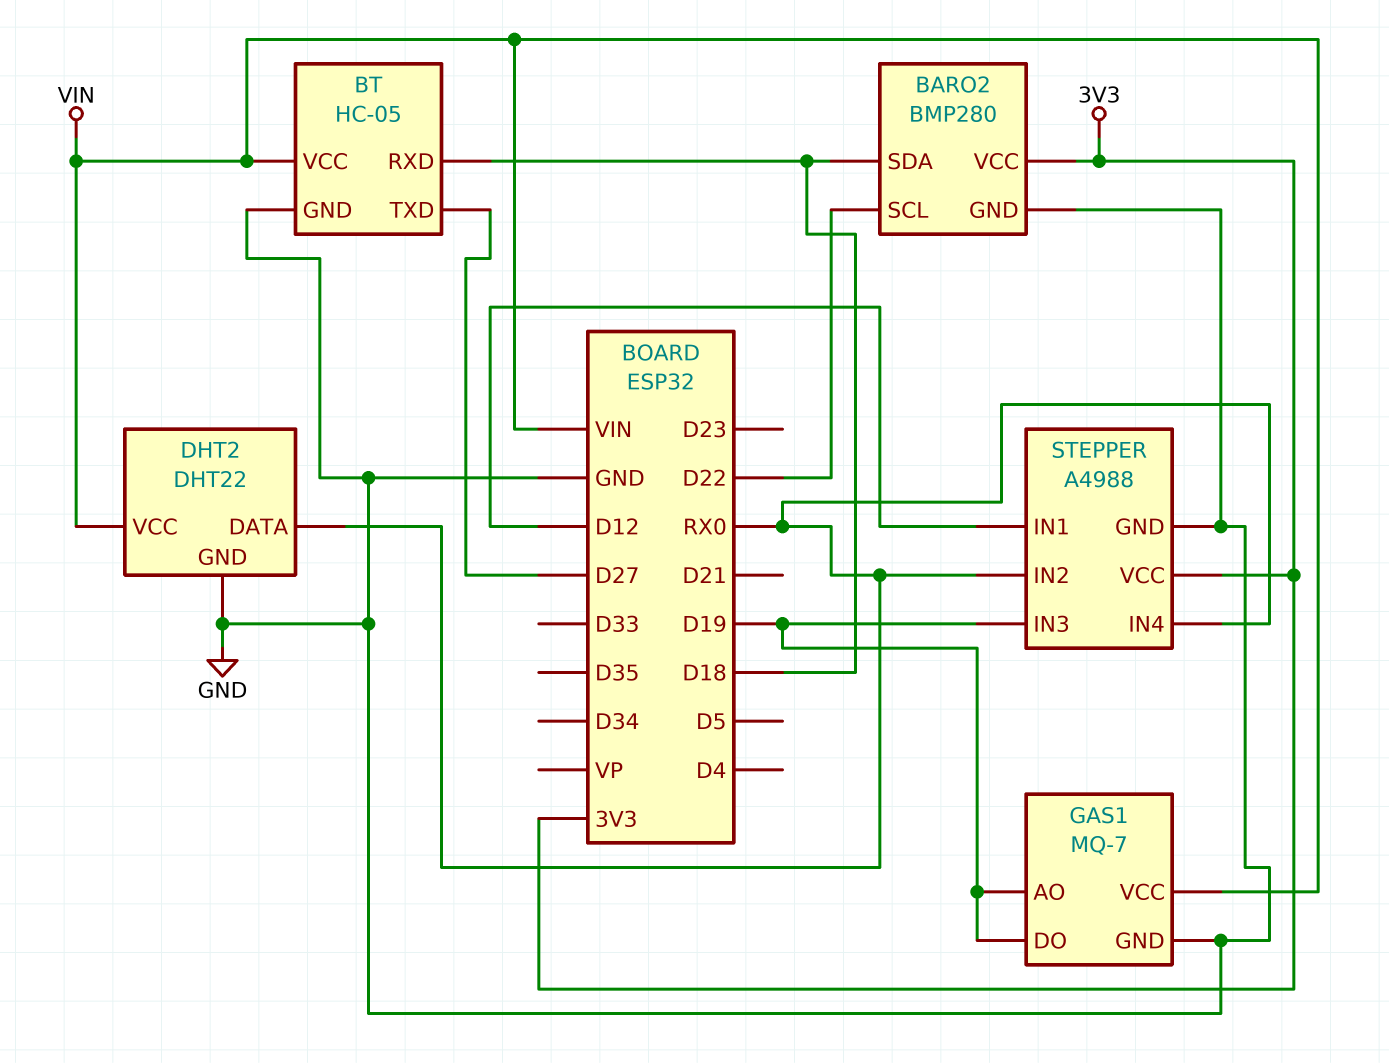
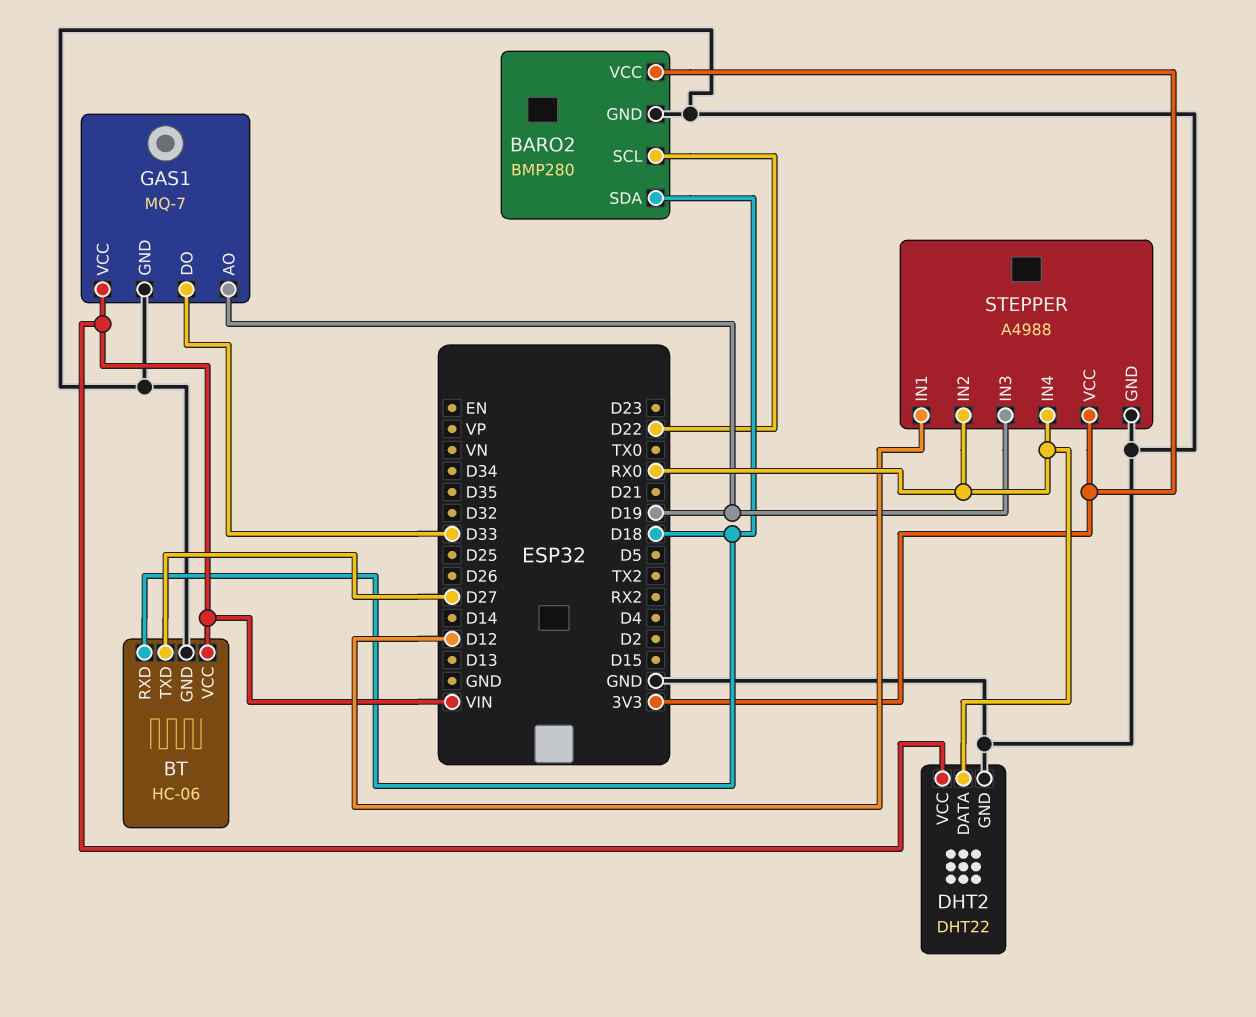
BT: HC-05 -> HC-06
GAS1 pin DO: D19 -> D33

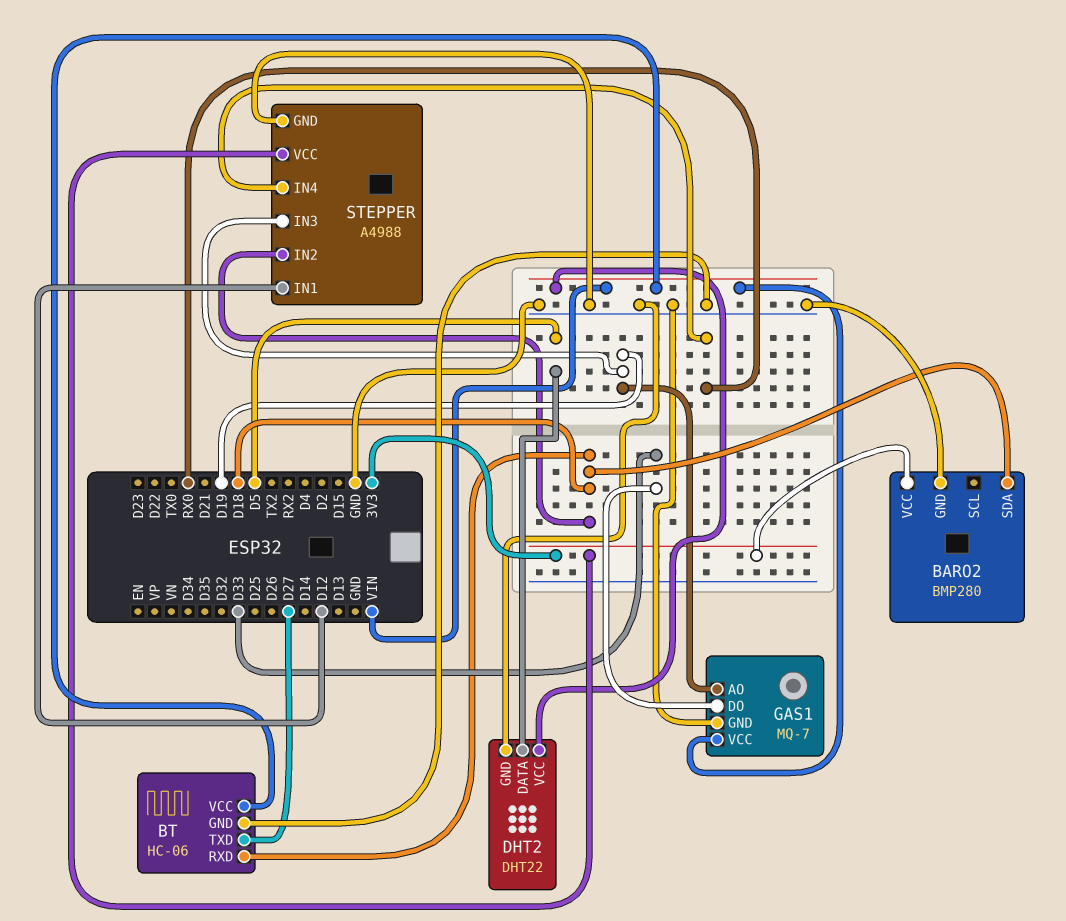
BARO2 pin SCL: D22 -> none
DHT2 pin DATA: RX0 -> D5
STEPPER pin IN2: RX0 -> D18

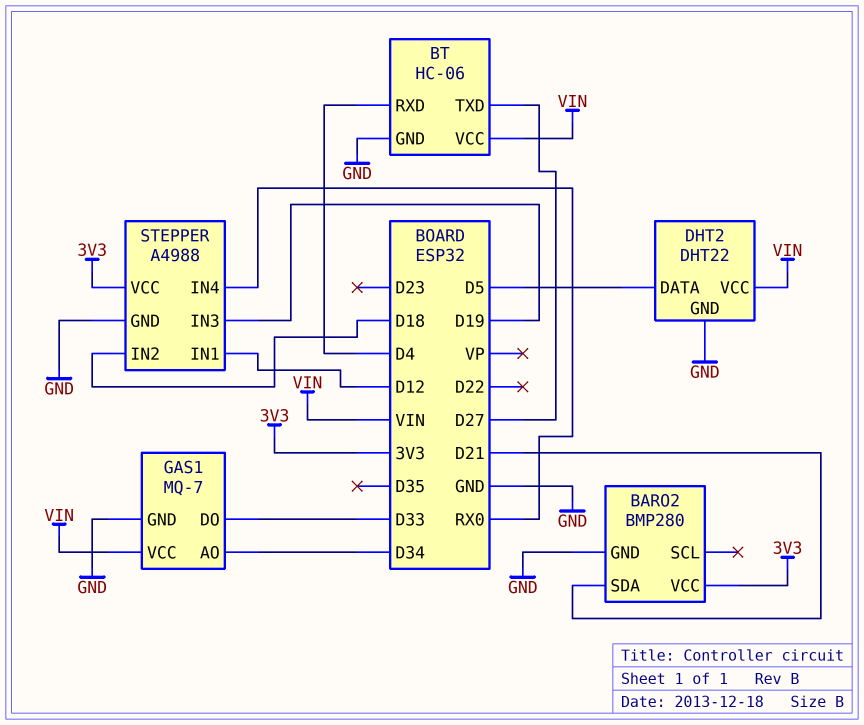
BARO2 pin SDA: D18 -> D21
BT pin RXD: D18 -> D4
GAS1 pin AO: D19 -> D34

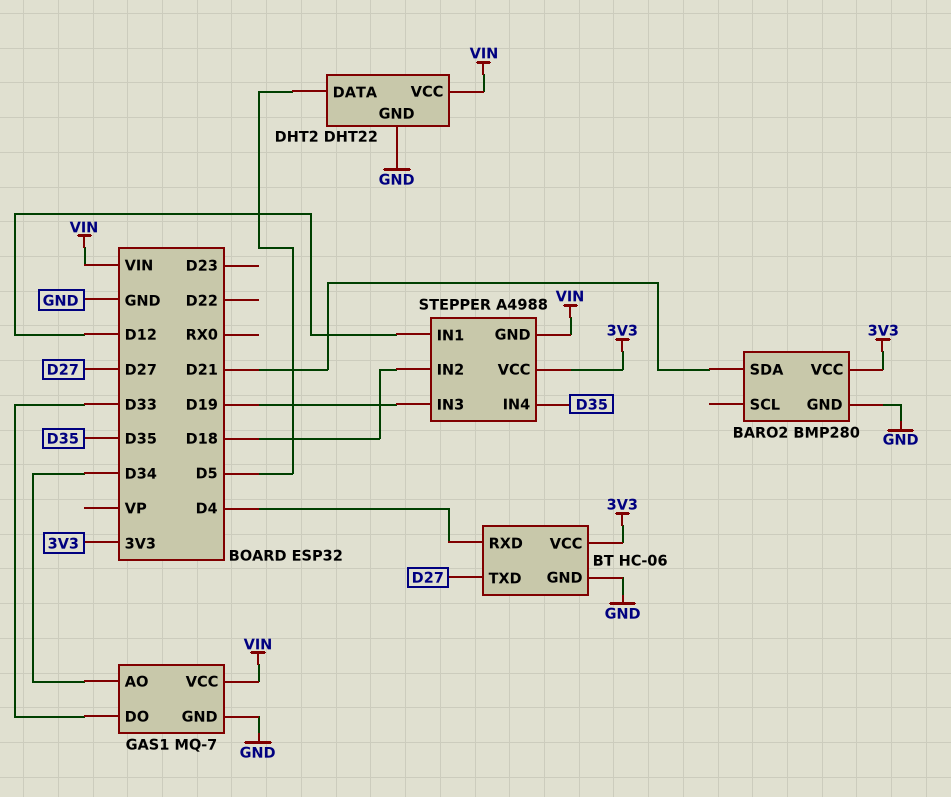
BT pin VCC: VIN -> 3V3
STEPPER pin GND: GND -> VIN
STEPPER pin IN4: RX0 -> D35

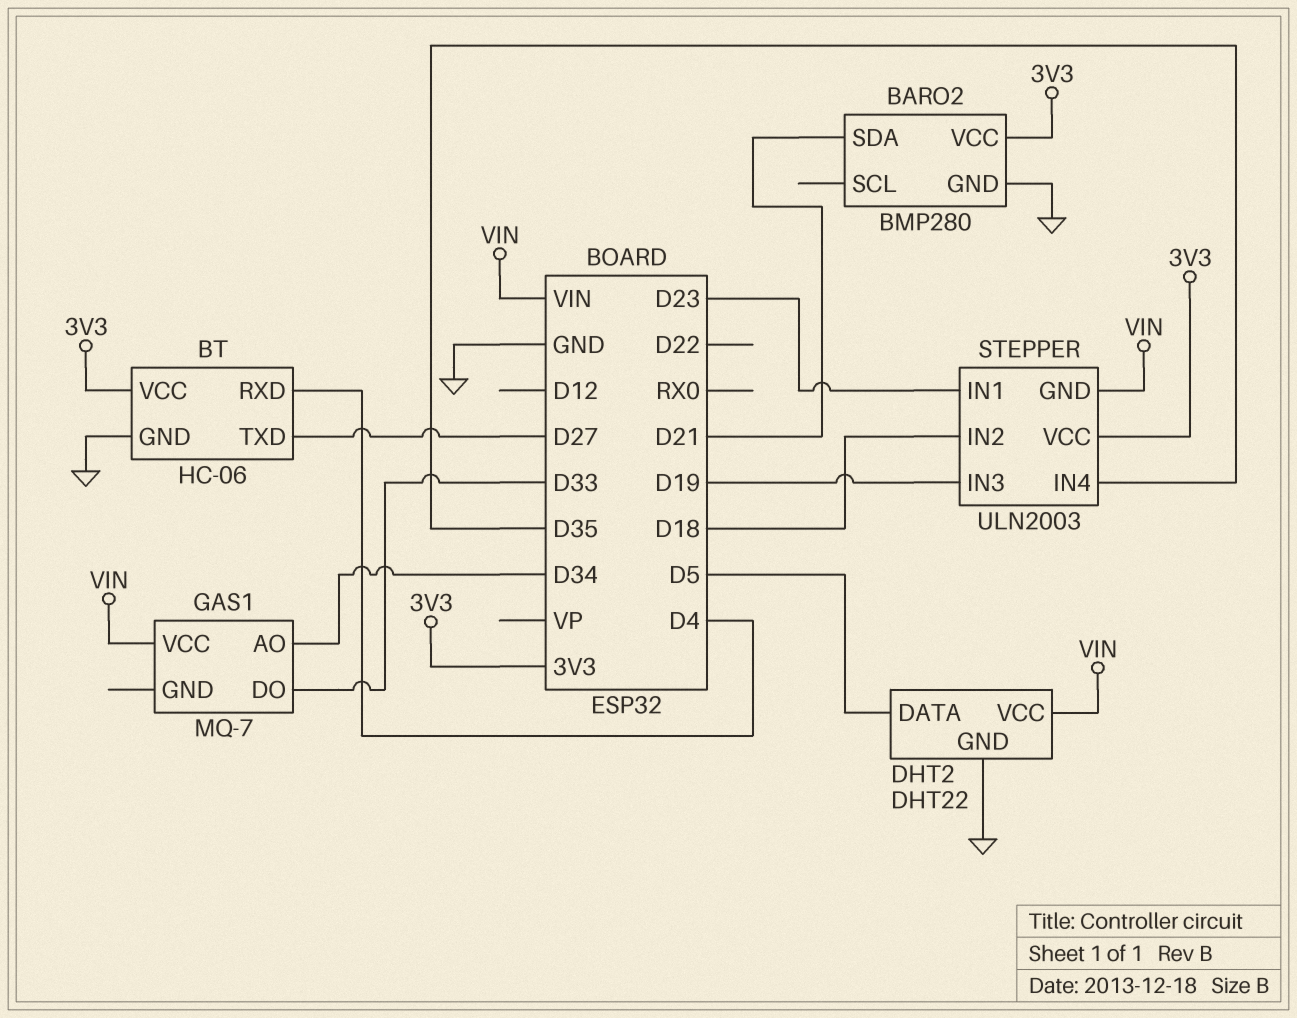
GAS1 pin GND: GND -> none
STEPPER: A4988 -> ULN2003
STEPPER pin IN1: D12 -> D23

